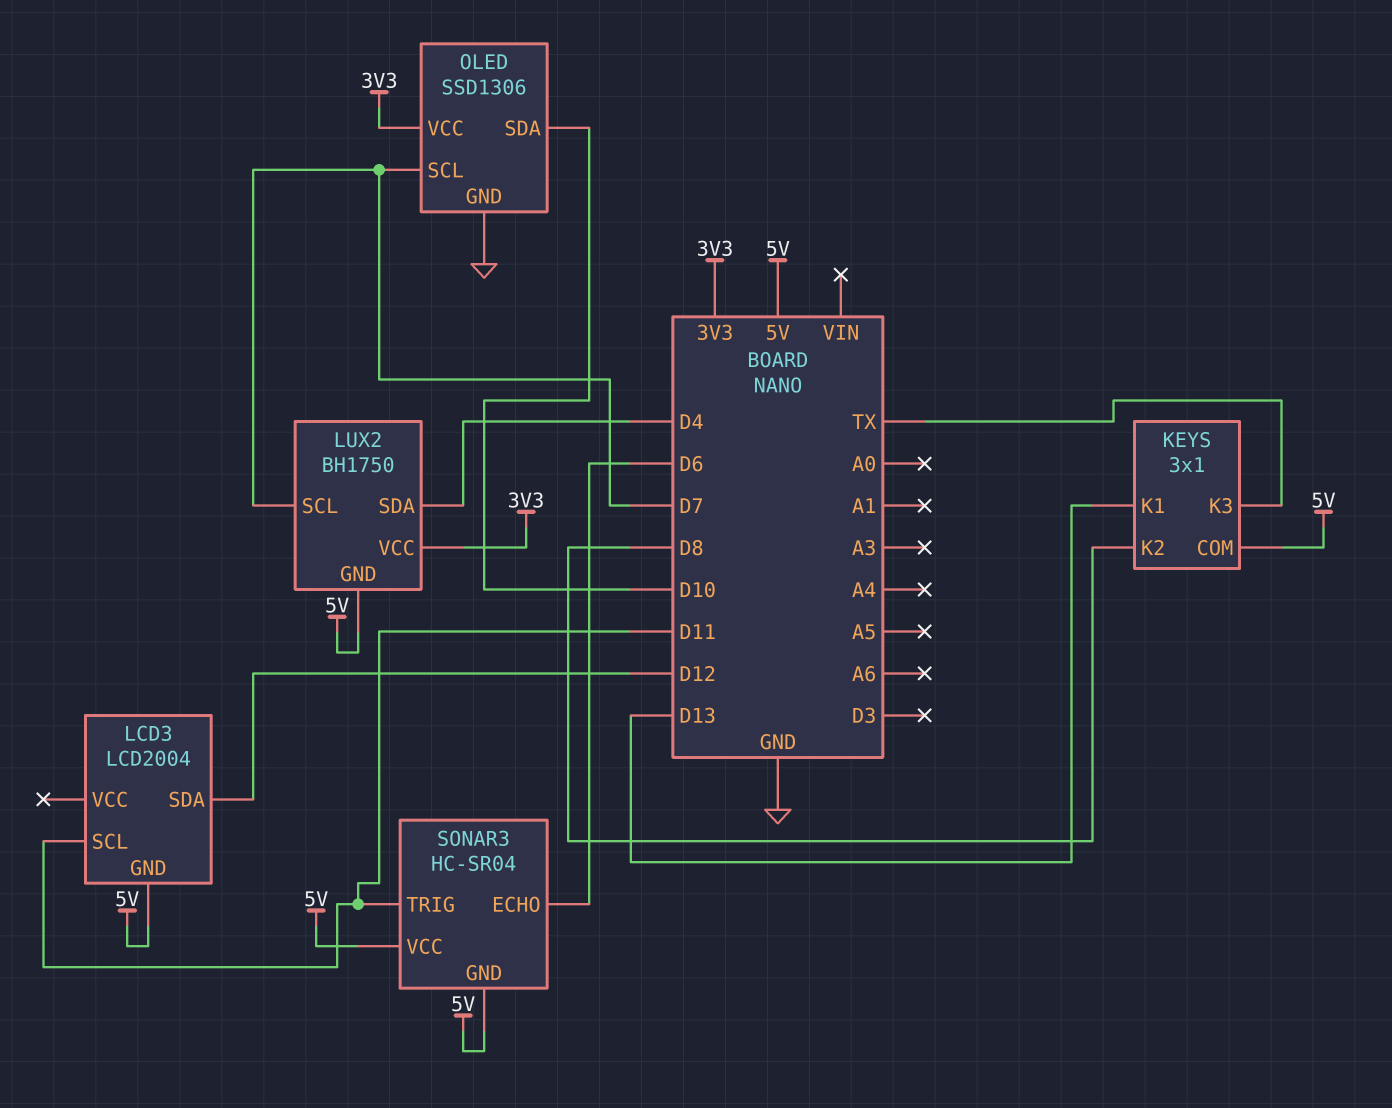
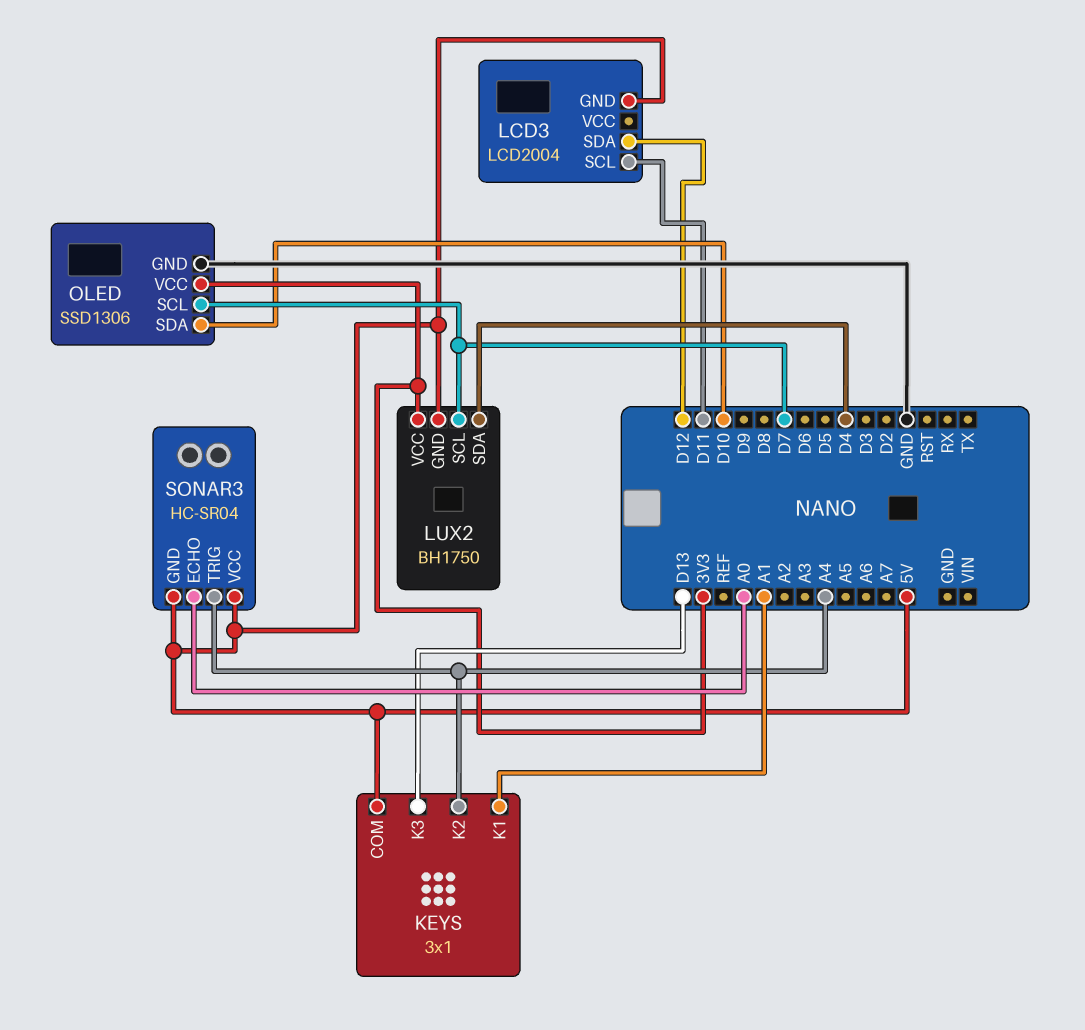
KEYS pin K1: D13 -> A1
KEYS pin K2: D8 -> A4
KEYS pin K3: TX -> D13
SONAR3 pin ECHO: D6 -> A0
SONAR3 pin TRIG: D11 -> A4

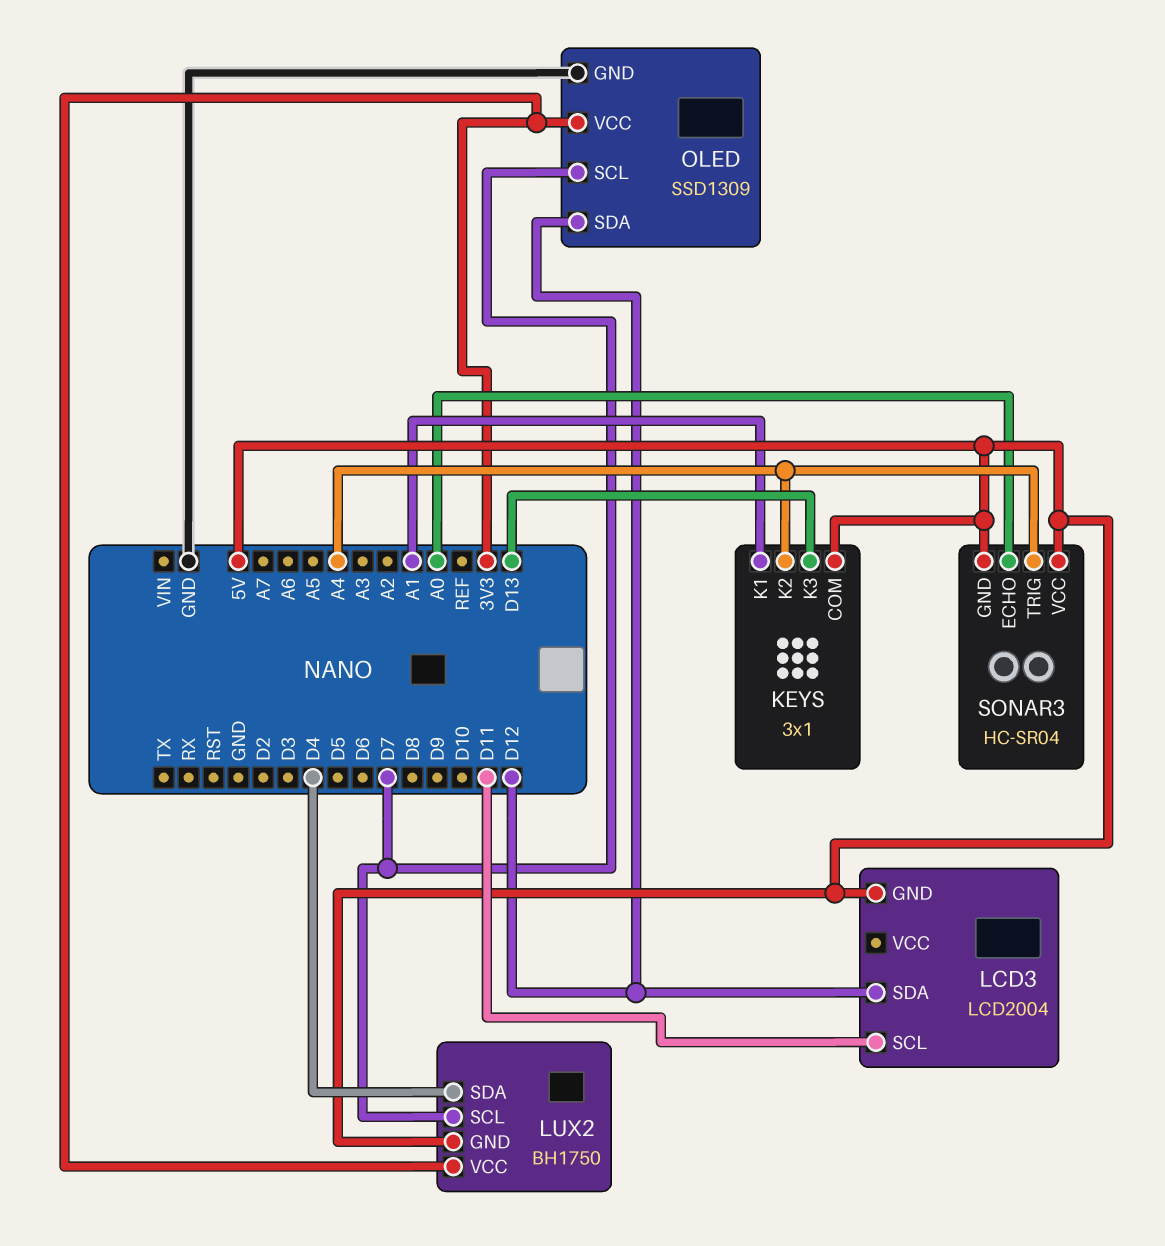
OLED: SSD1306 -> SSD1309
OLED pin SDA: D10 -> D12

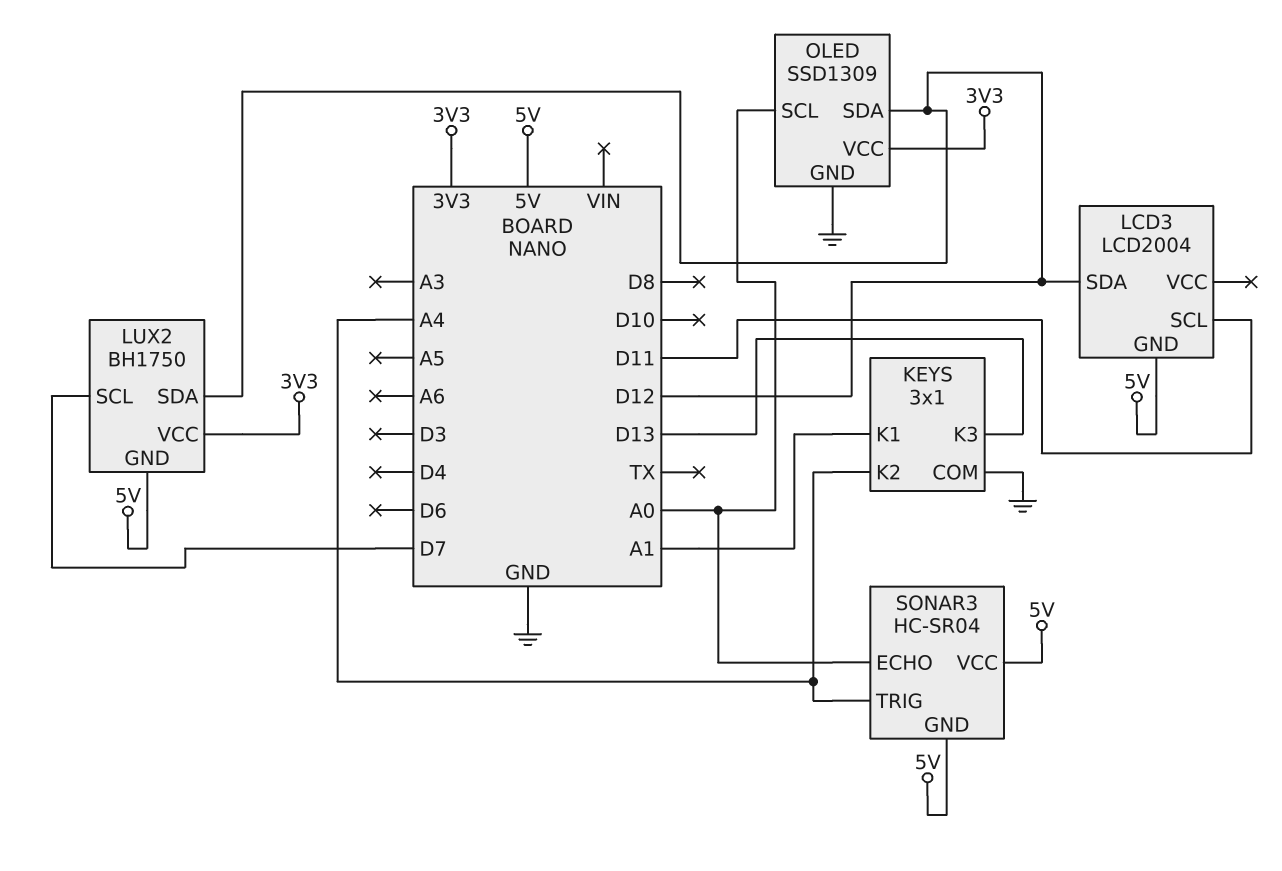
KEYS pin COM: 5V -> GND
LUX2 pin SDA: D4 -> D12
OLED pin SCL: D7 -> A0

